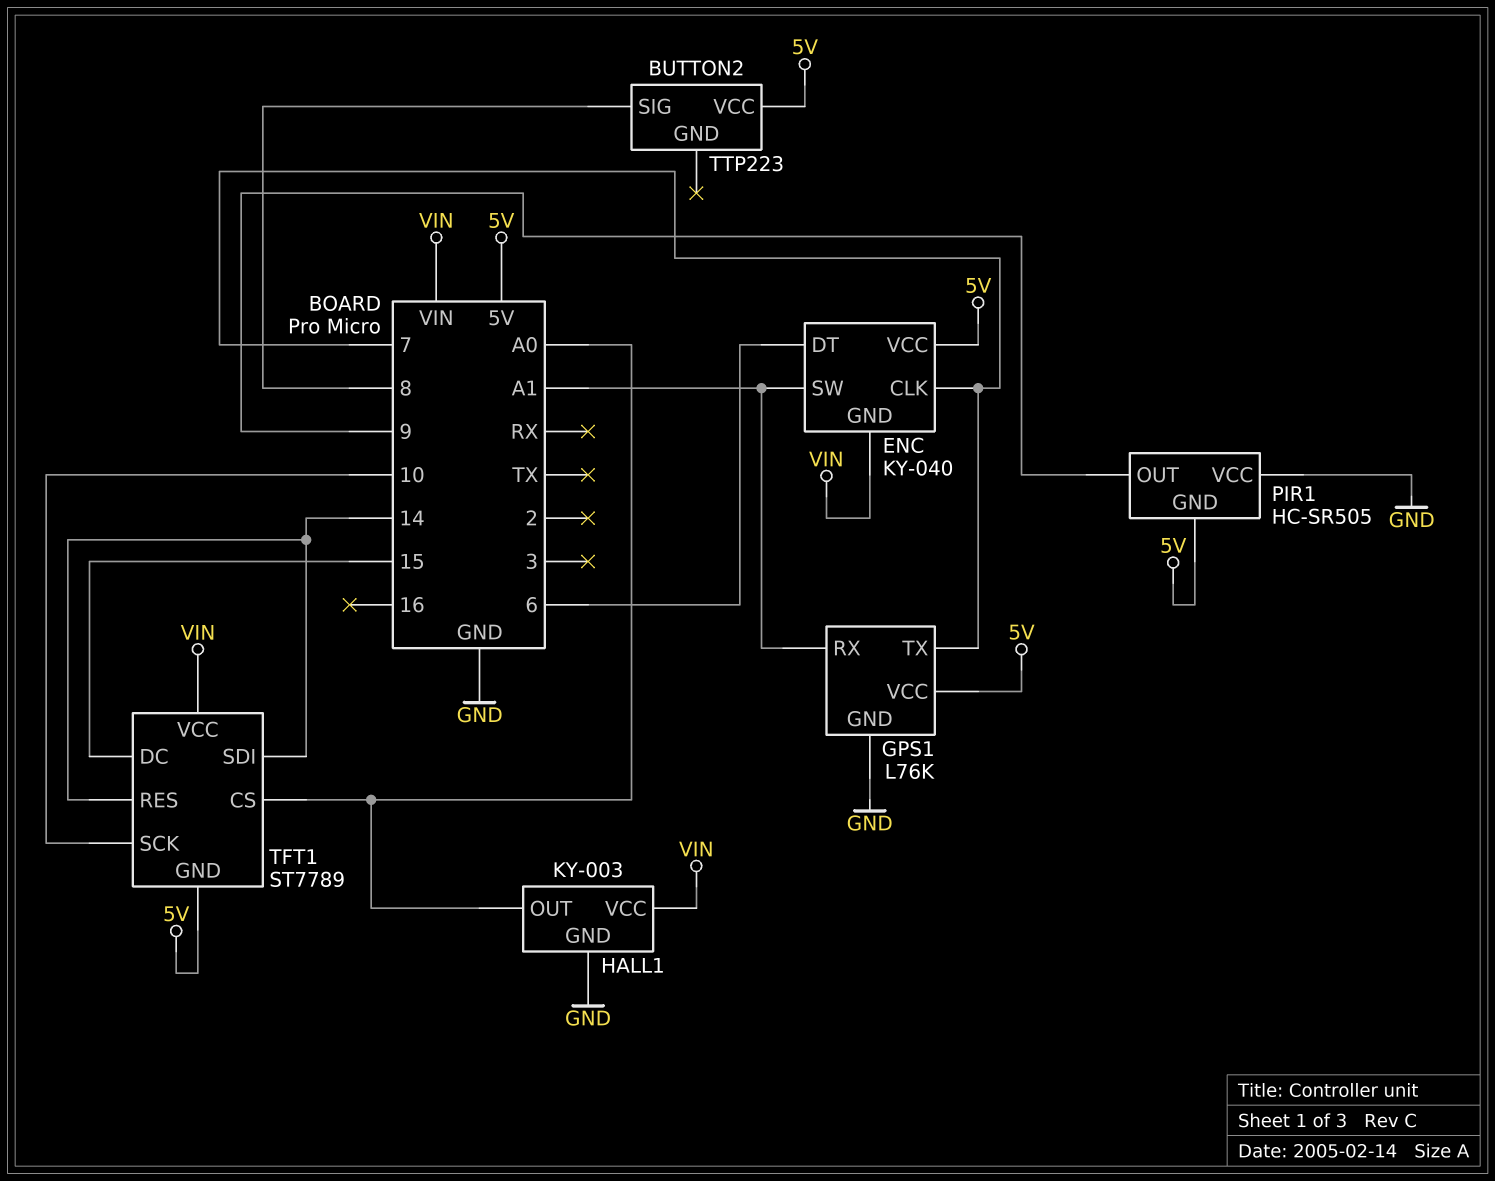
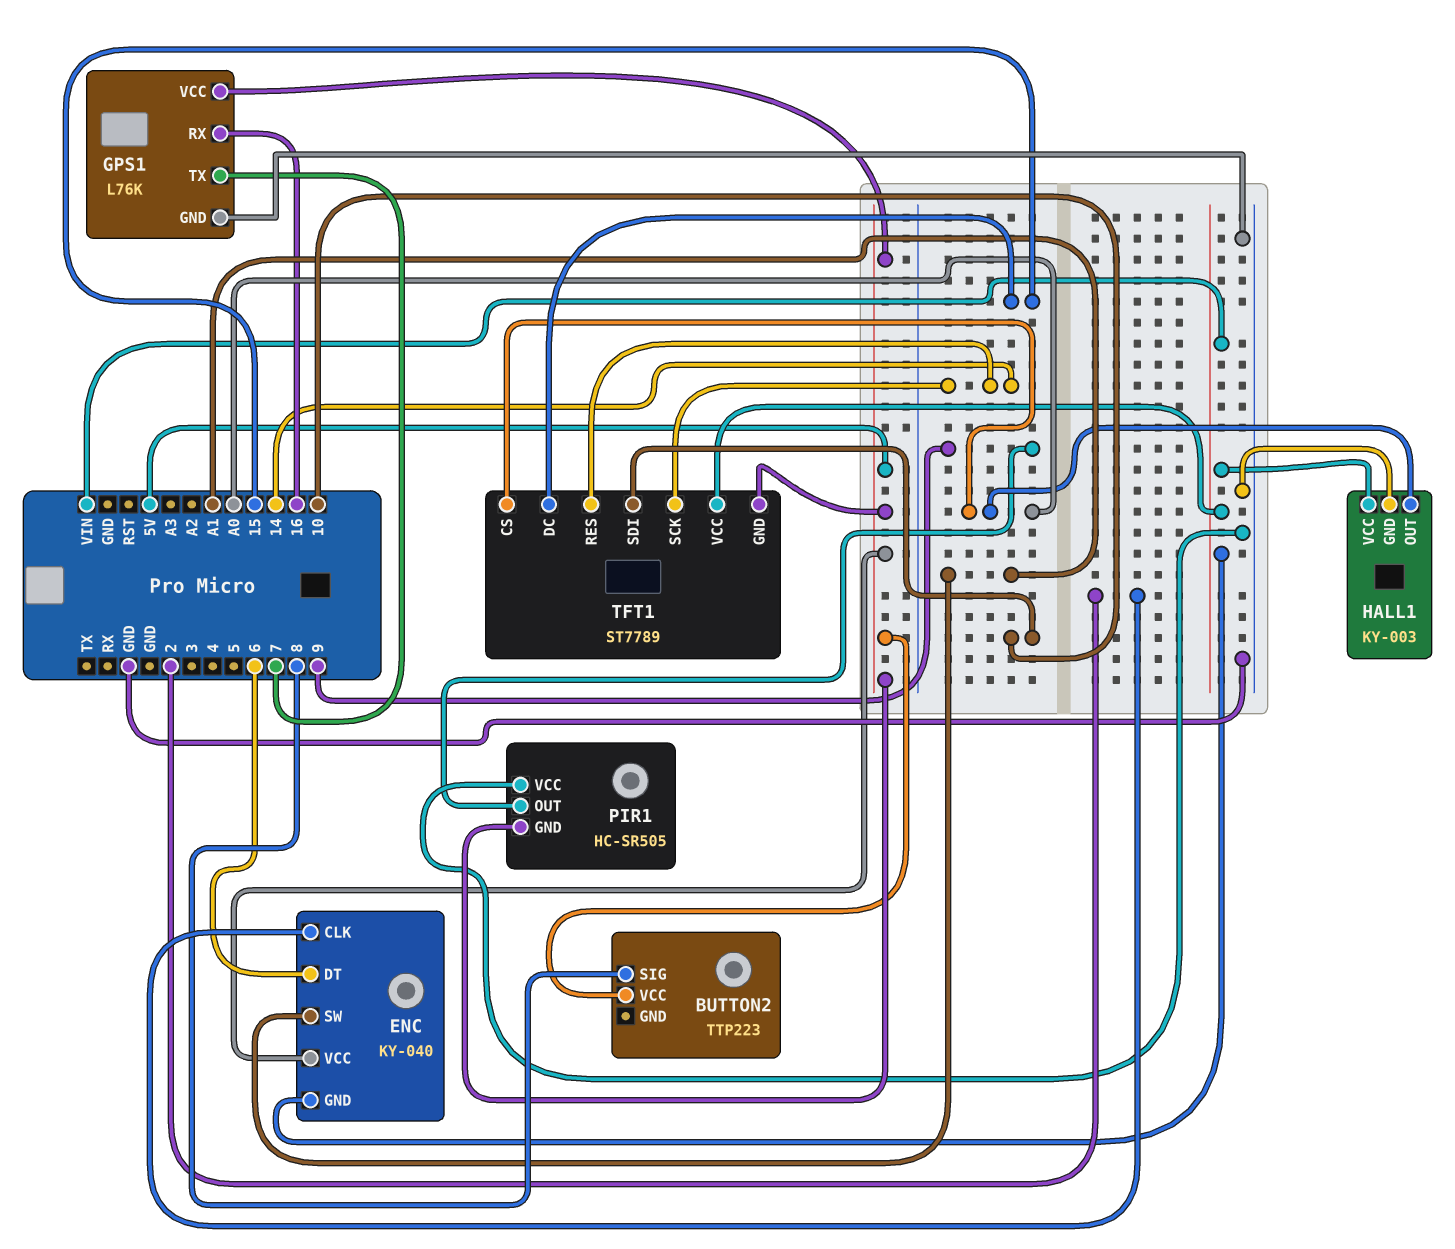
ENC pin CLK: 7 -> 2
GPS1 pin RX: A1 -> 16
TFT1 pin SCK: 10 -> 14
TFT1 pin SDI: 14 -> 10

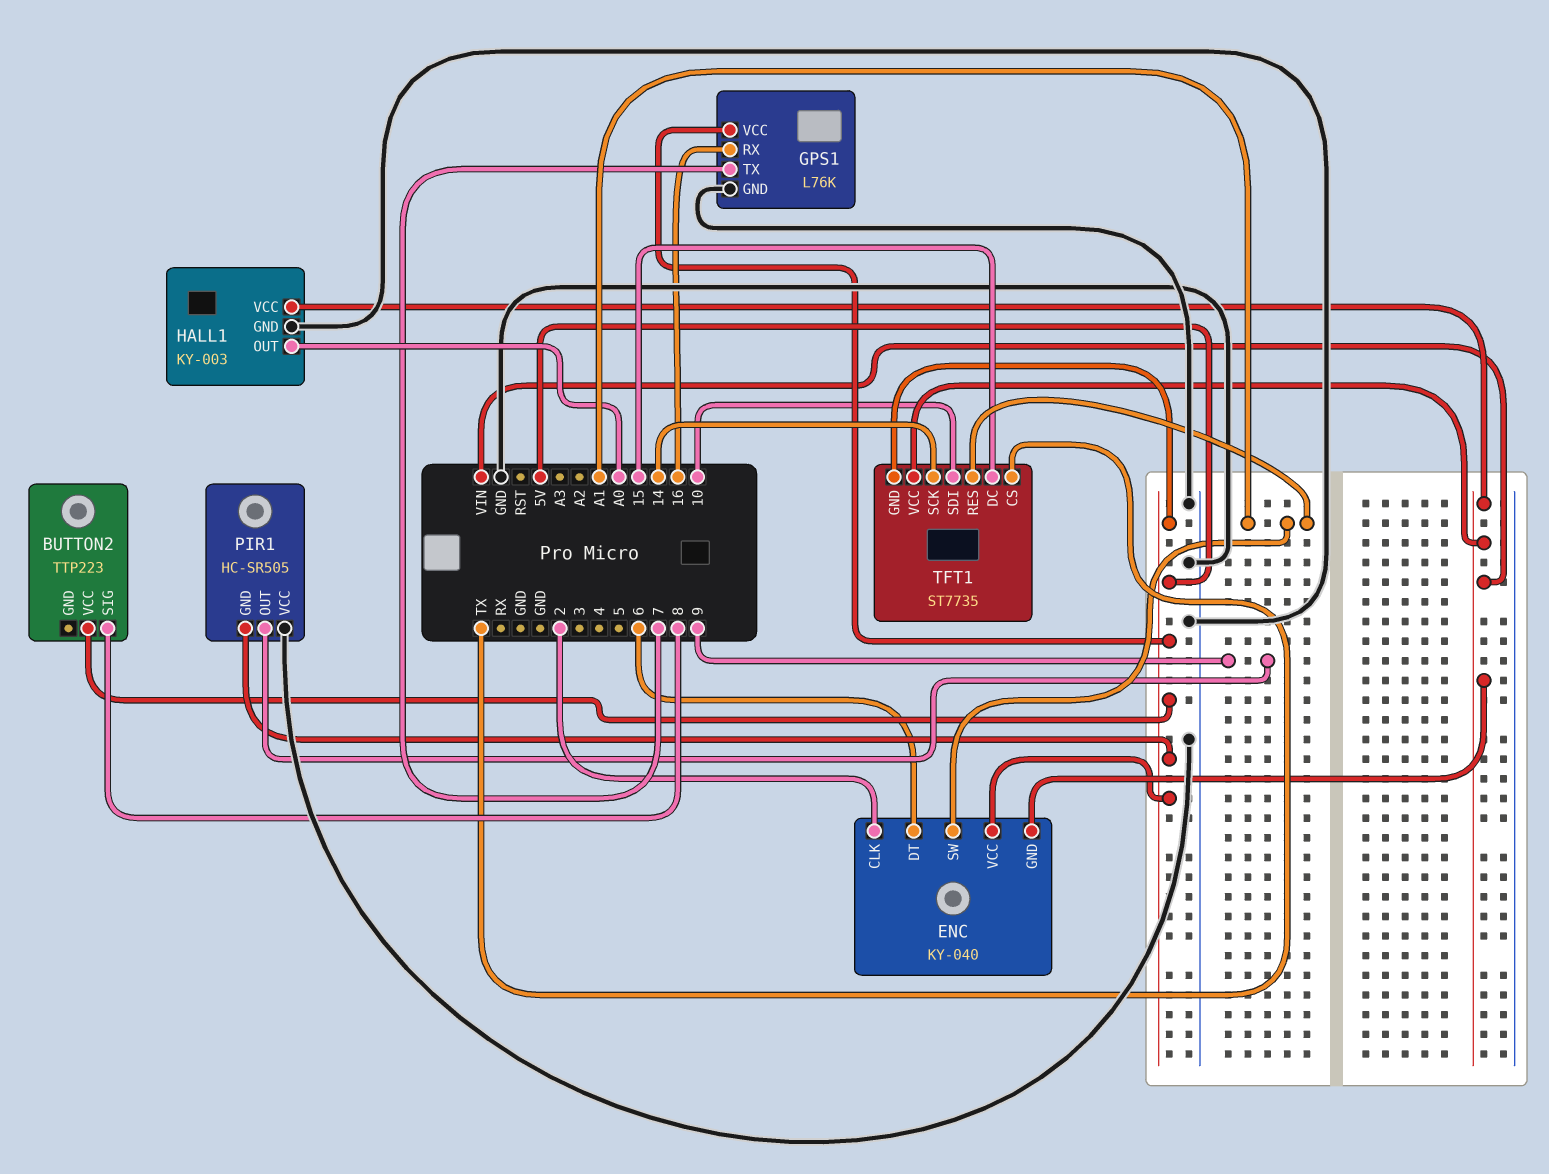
TFT1: ST7789 -> ST7735
TFT1 pin CS: A0 -> TX
TFT1 pin RES: 14 -> A1

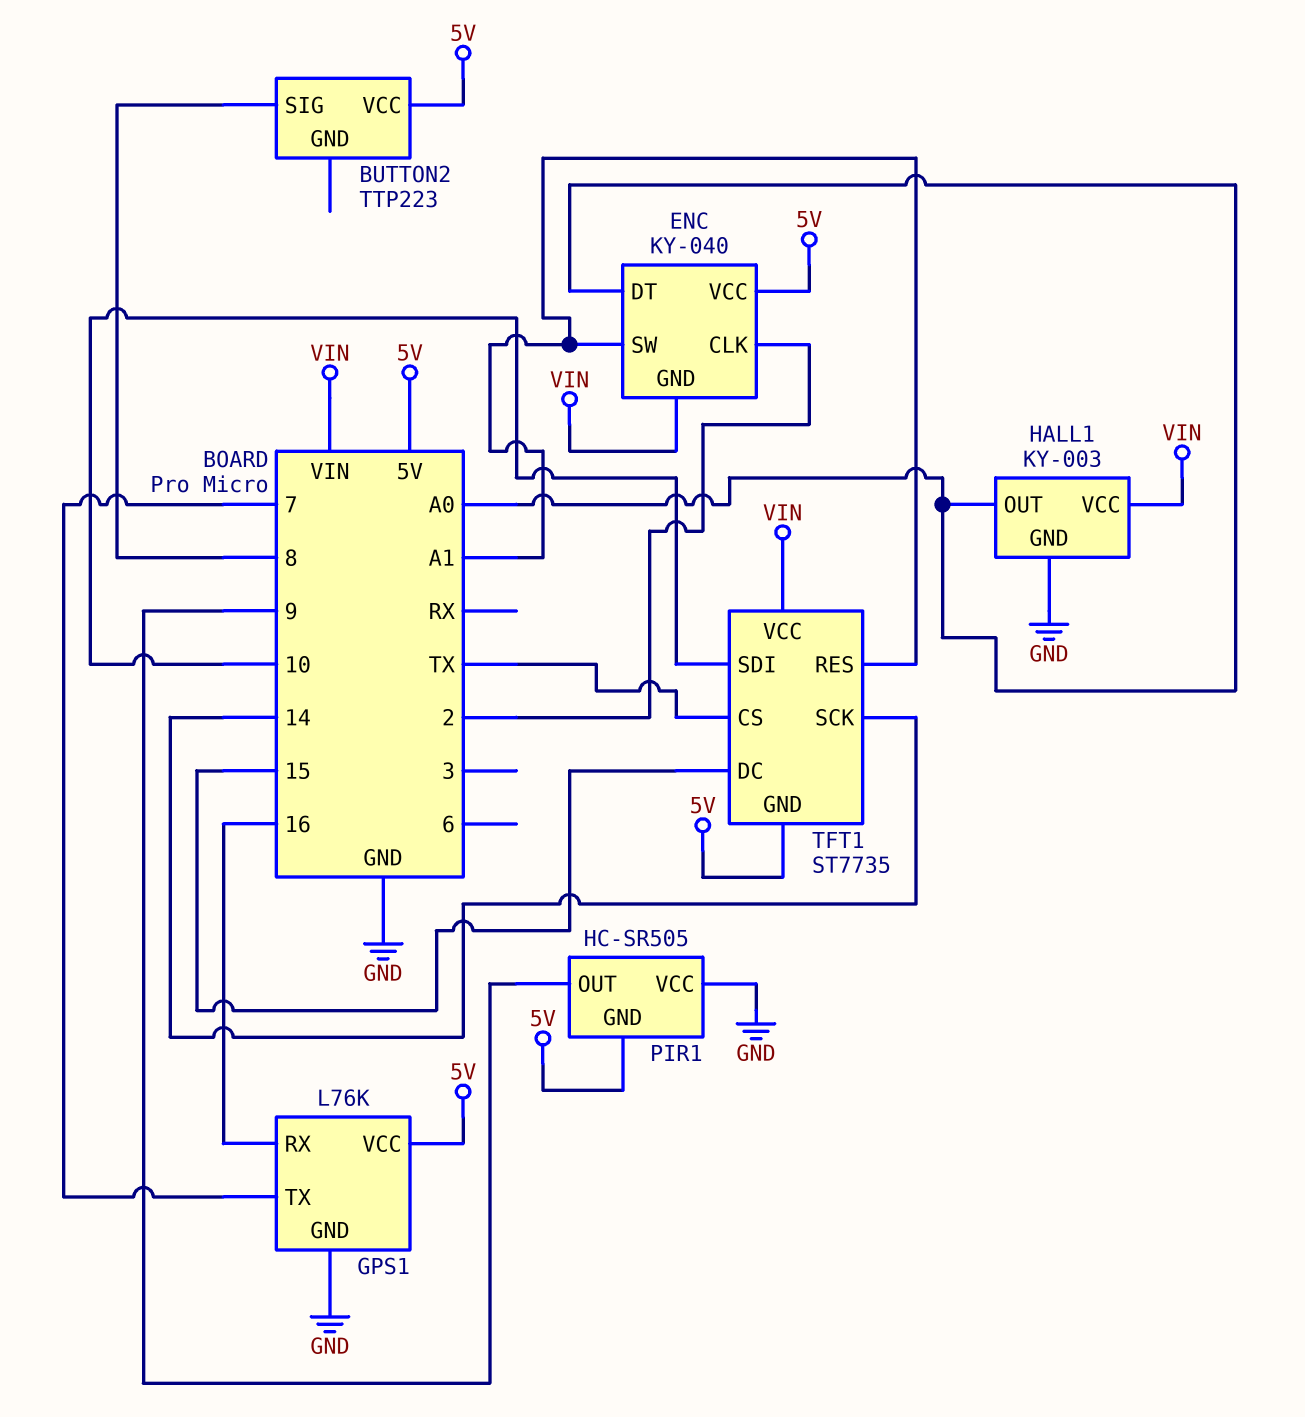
ENC pin DT: 6 -> A0

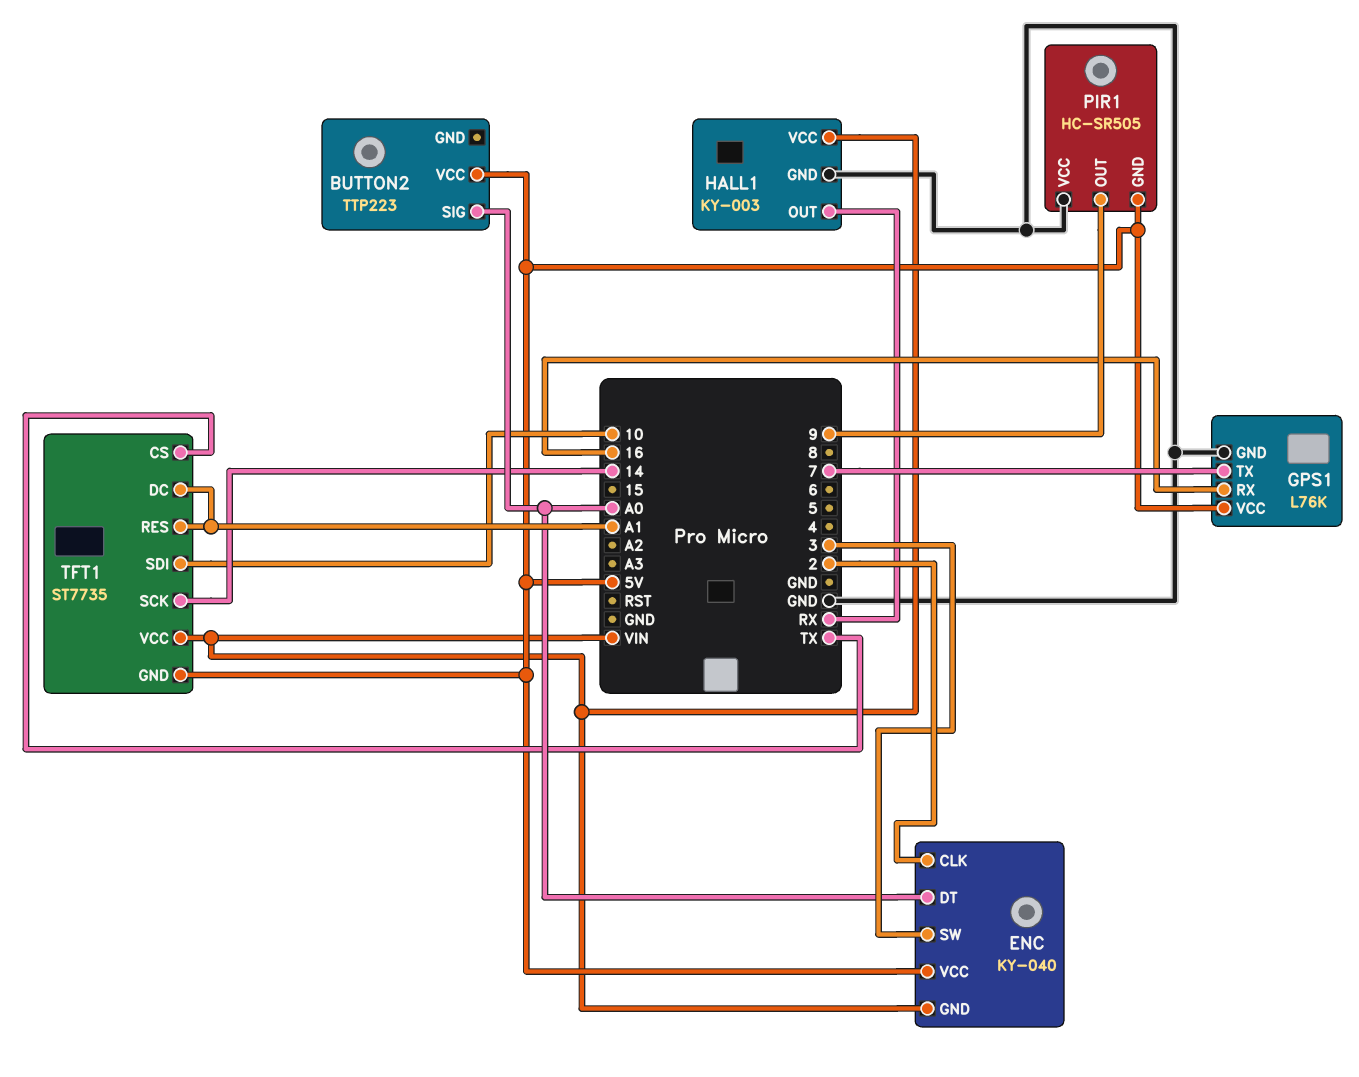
BUTTON2 pin SIG: 8 -> A0
ENC pin SW: A1 -> 3
HALL1 pin OUT: A0 -> RX
TFT1 pin DC: 15 -> A1

